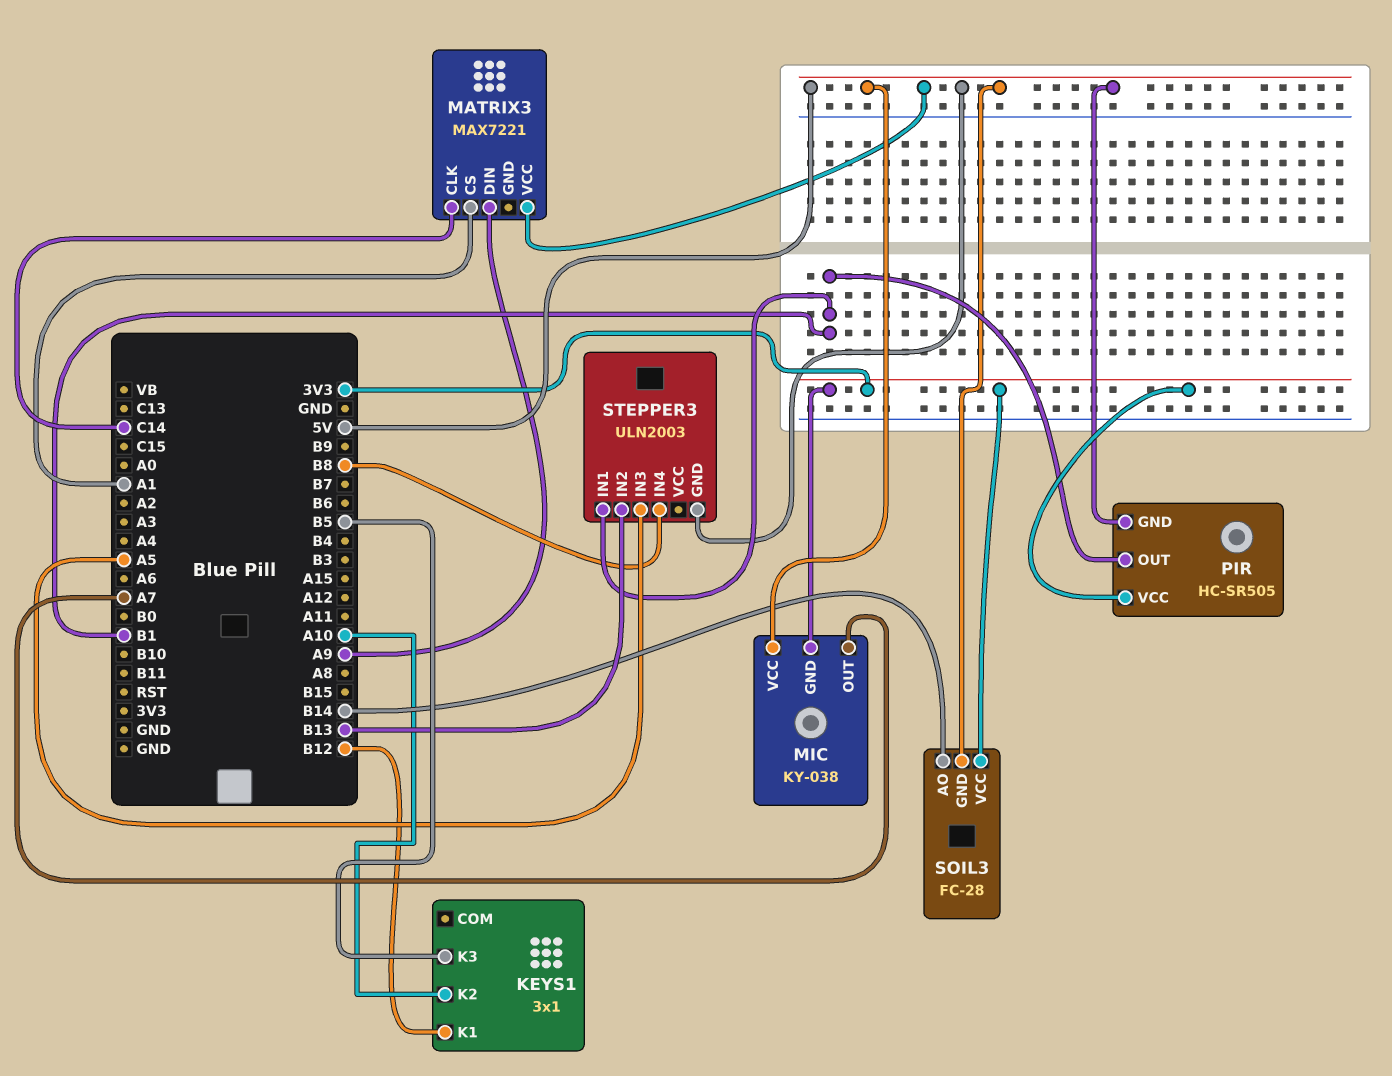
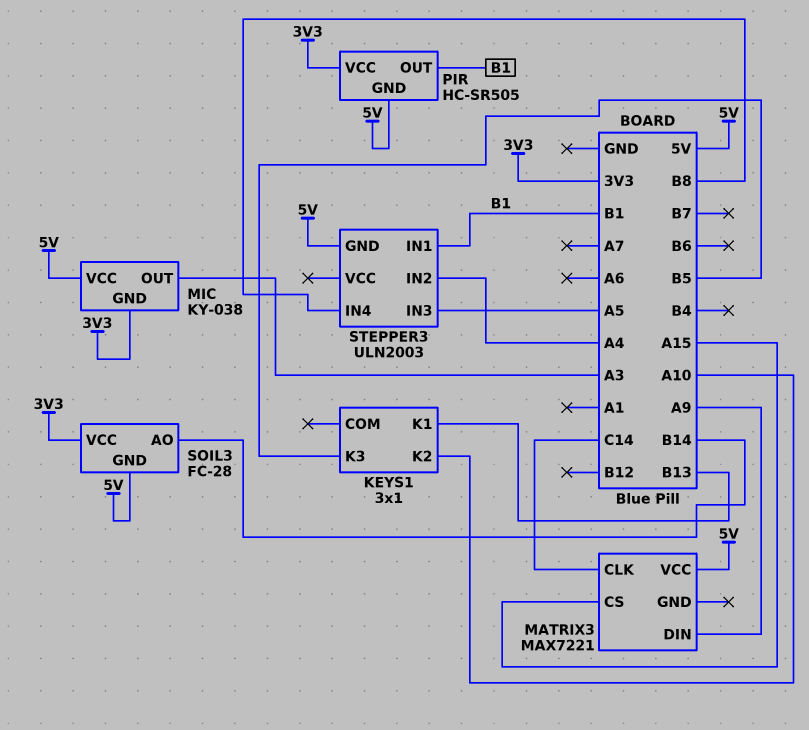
KEYS1 pin K1: B12 -> B13
MATRIX3 pin CS: A1 -> A15
MIC pin OUT: A7 -> A3
STEPPER3 pin IN2: B13 -> A4

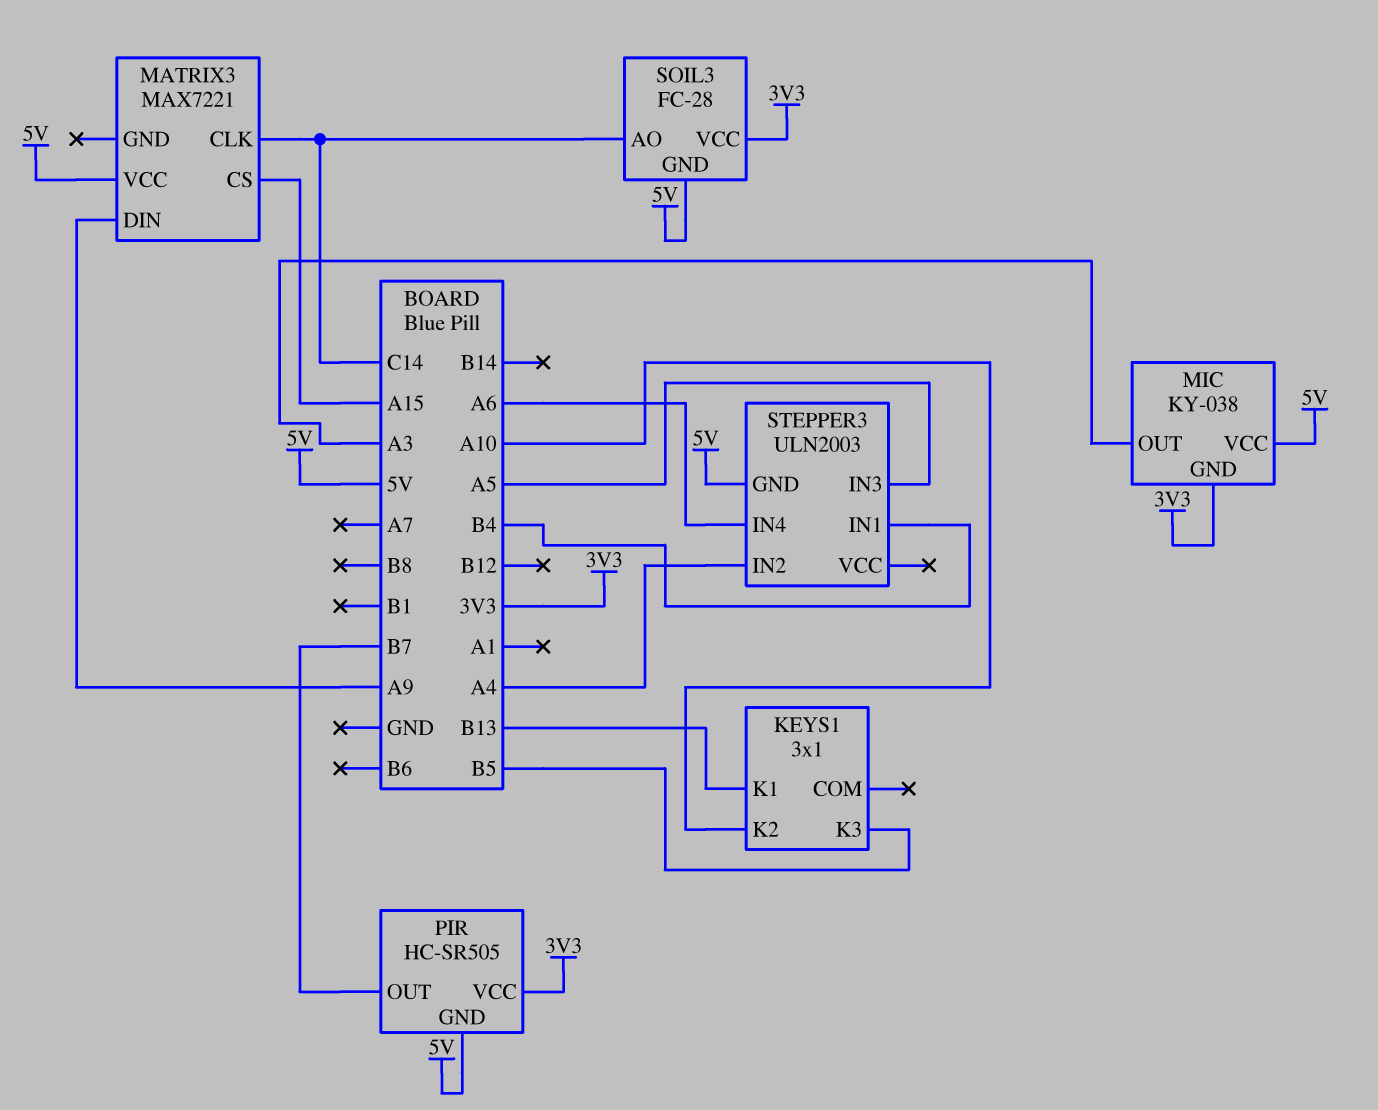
PIR pin OUT: B1 -> B7
SOIL3 pin AO: B14 -> C14
STEPPER3 pin IN1: B1 -> B4
STEPPER3 pin IN4: B8 -> A6

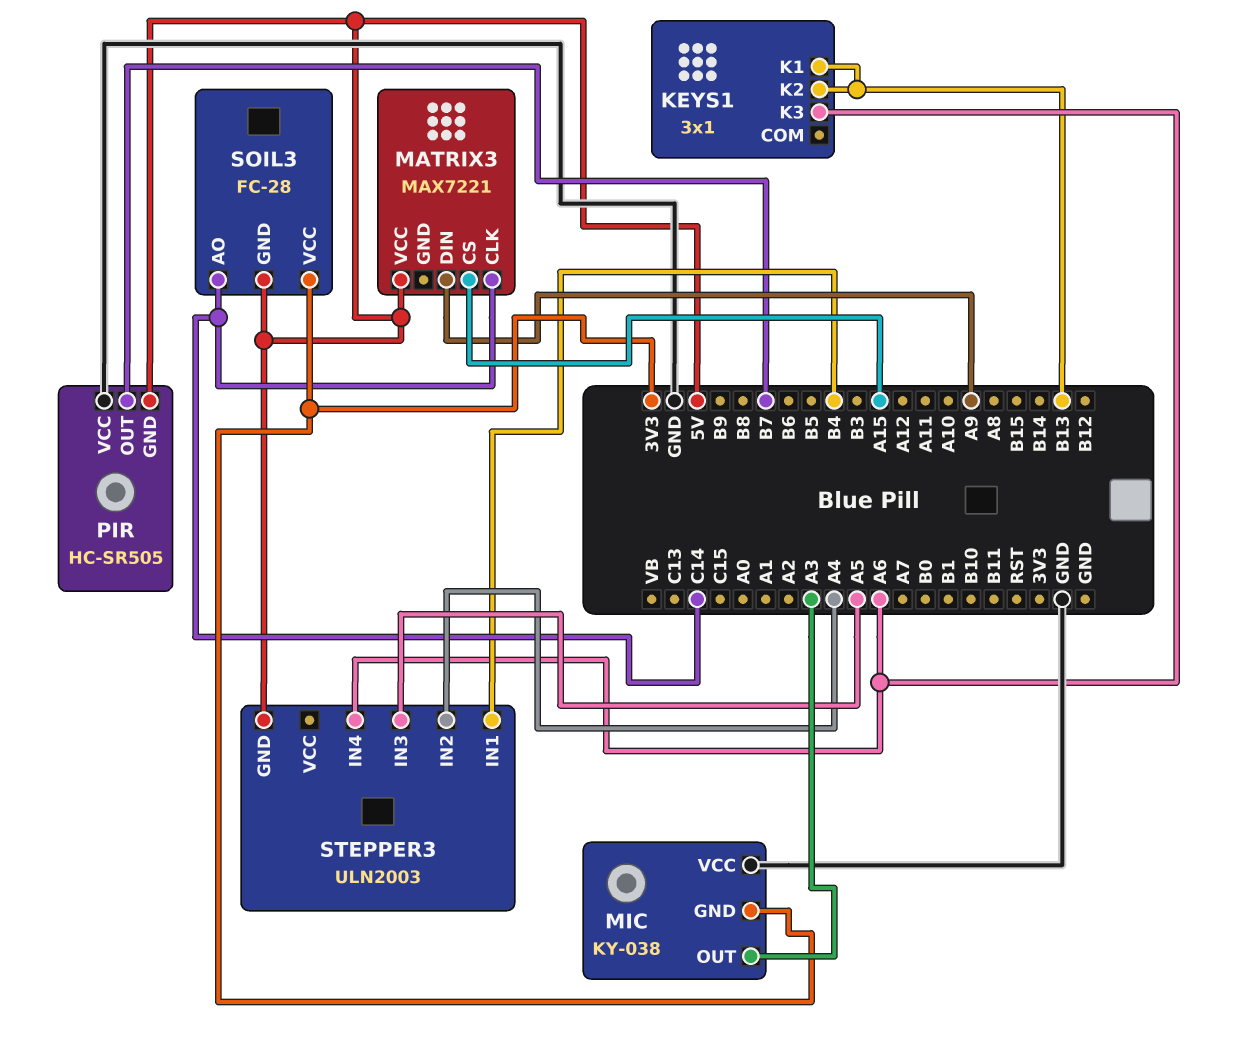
KEYS1 pin K2: A10 -> B13
KEYS1 pin K3: B5 -> A6
MIC pin VCC: 5V -> GND
PIR pin VCC: 3V3 -> GND

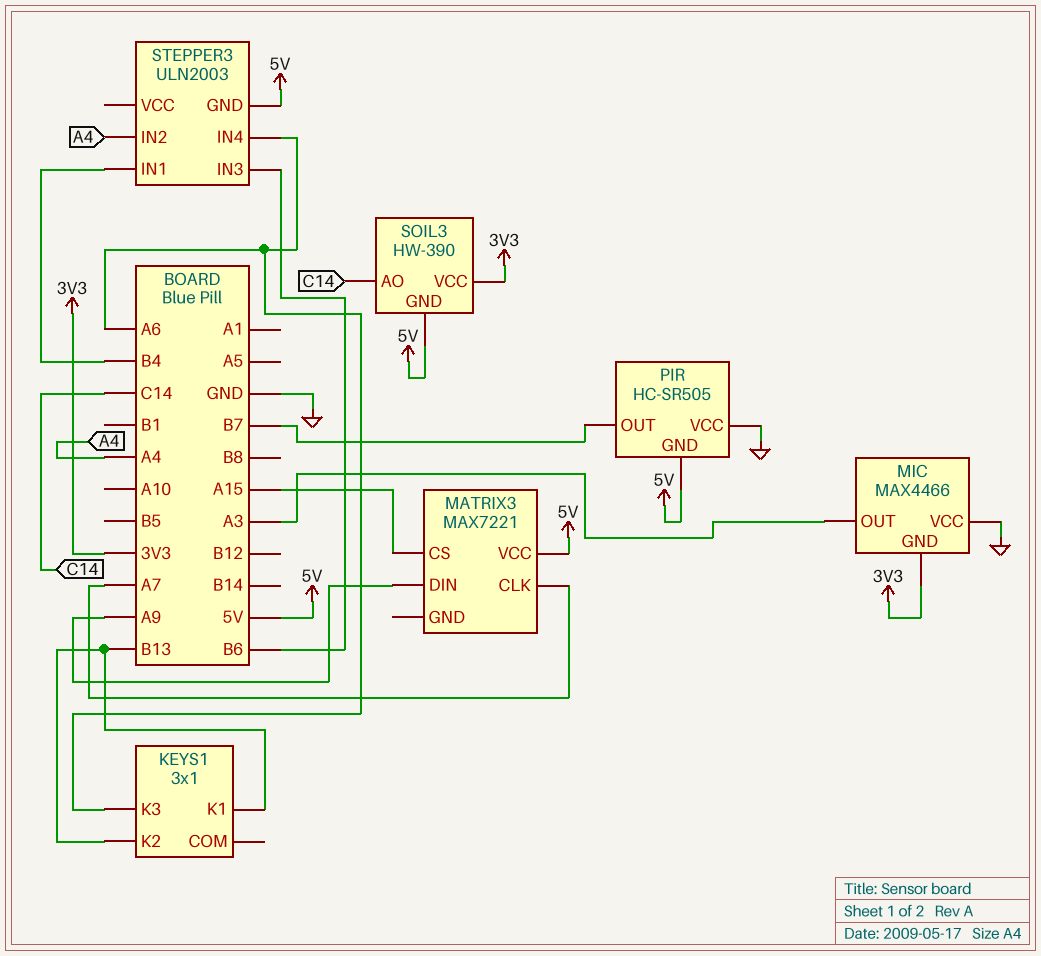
MATRIX3 pin CLK: C14 -> A7
MIC: KY-038 -> MAX4466
SOIL3: FC-28 -> HW-390
STEPPER3 pin IN3: A5 -> B6

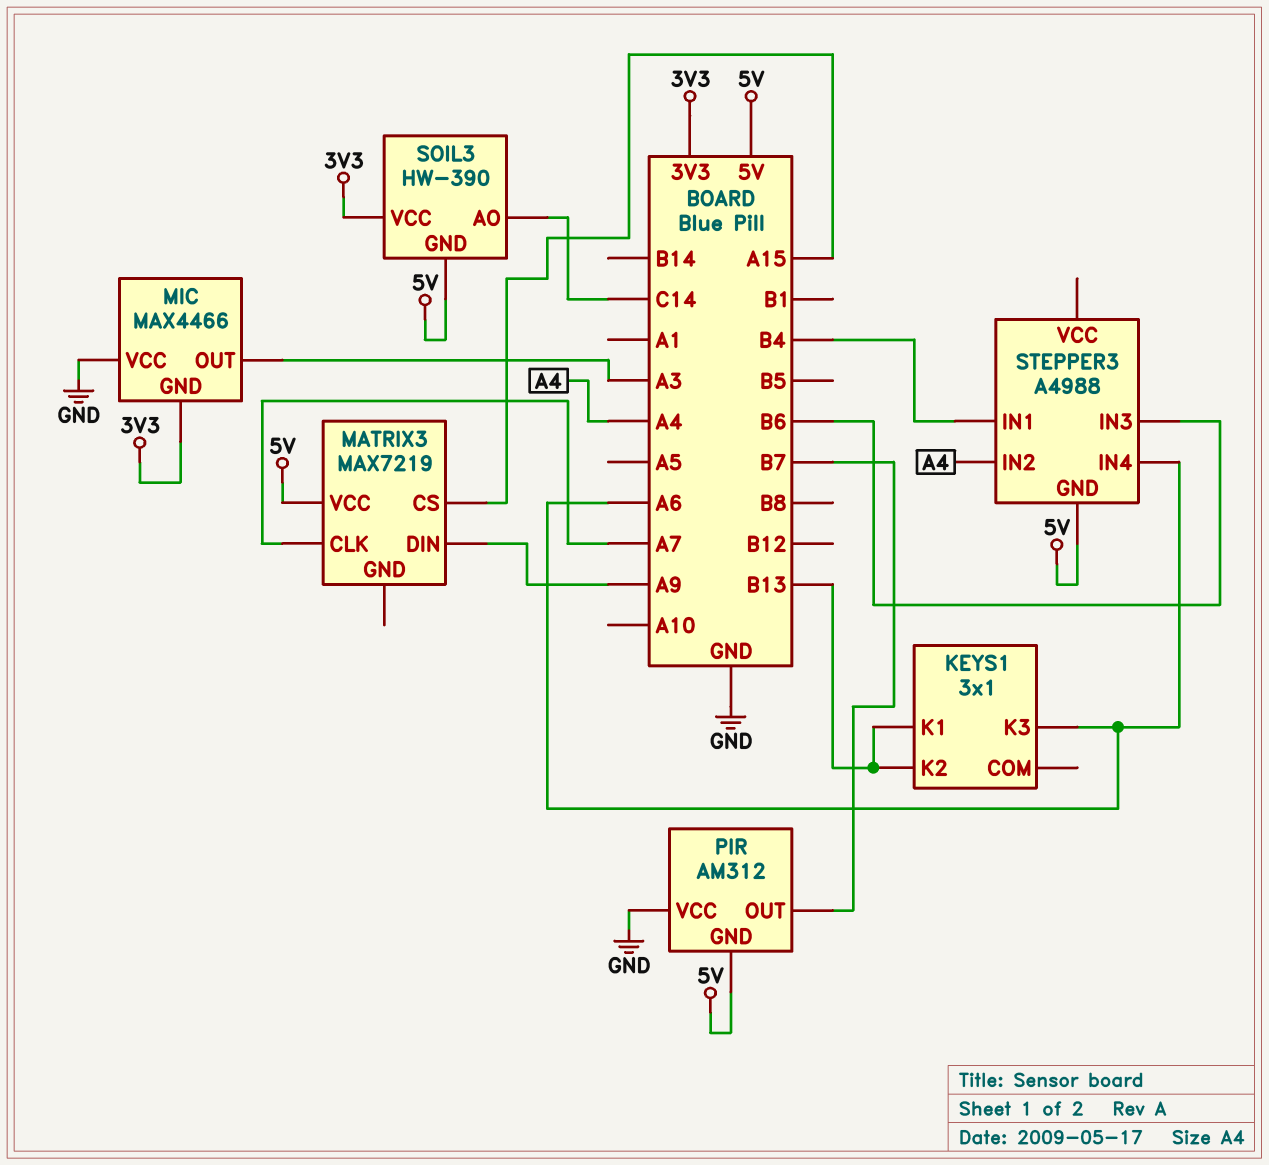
MATRIX3: MAX7221 -> MAX7219
PIR: HC-SR505 -> AM312
STEPPER3: ULN2003 -> A4988

